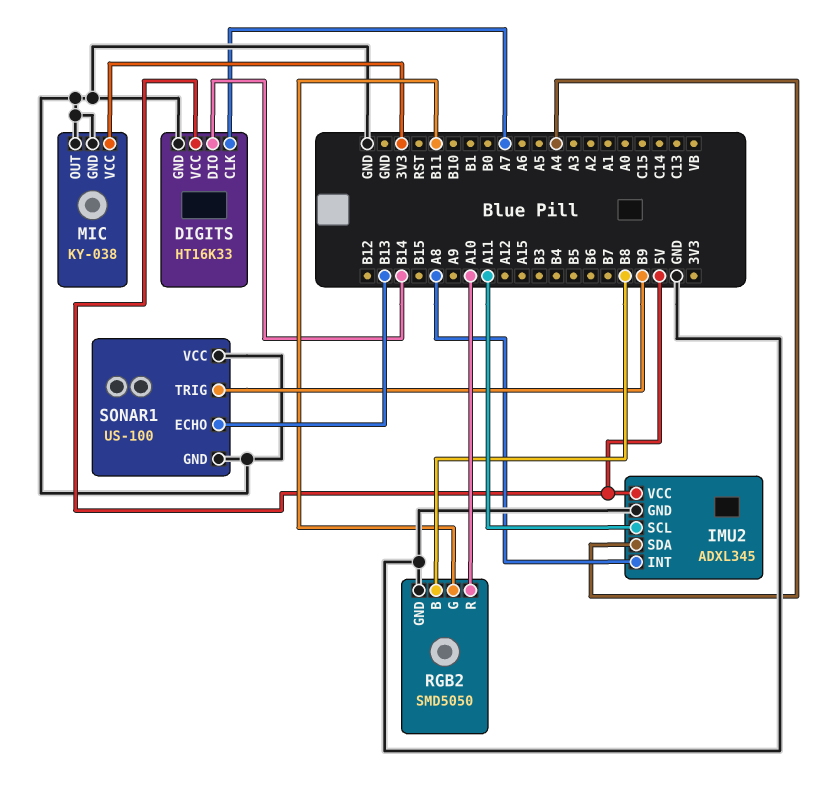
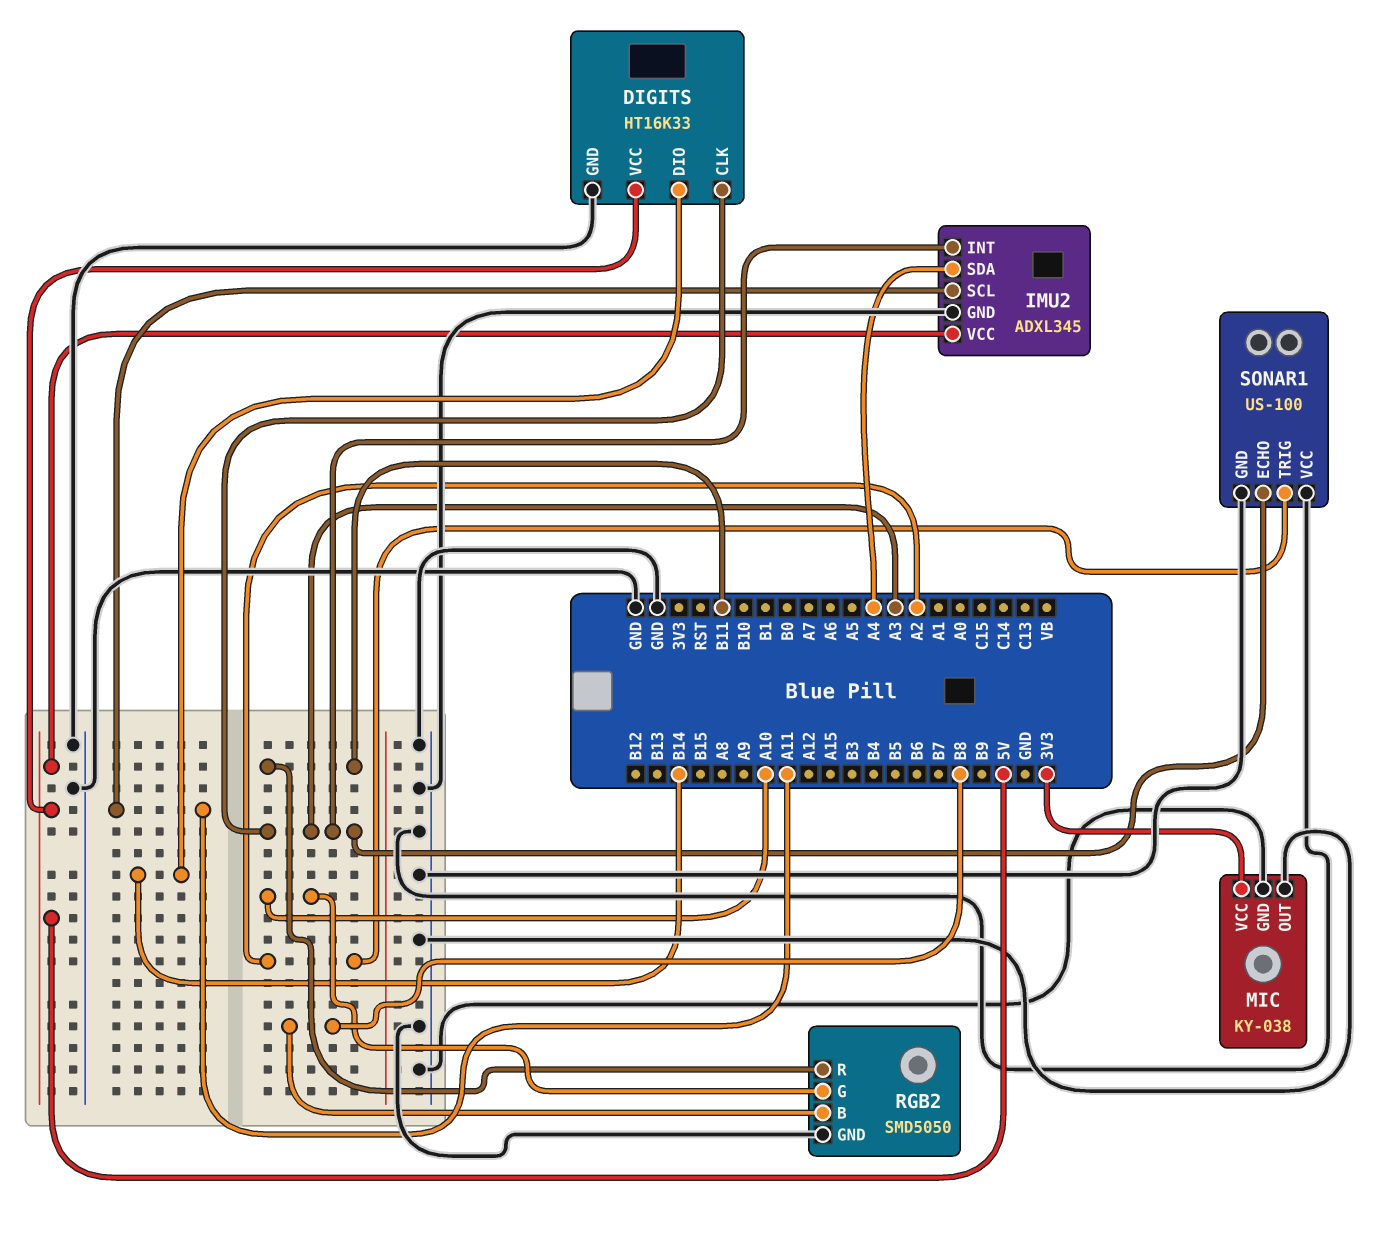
DIGITS pin CLK: A7 -> A3
IMU2 pin INT: A8 -> A3
RGB2 pin G: B11 -> A10
RGB2 pin R: A10 -> B11
SONAR1 pin ECHO: B13 -> A3
SONAR1 pin TRIG: B9 -> A2

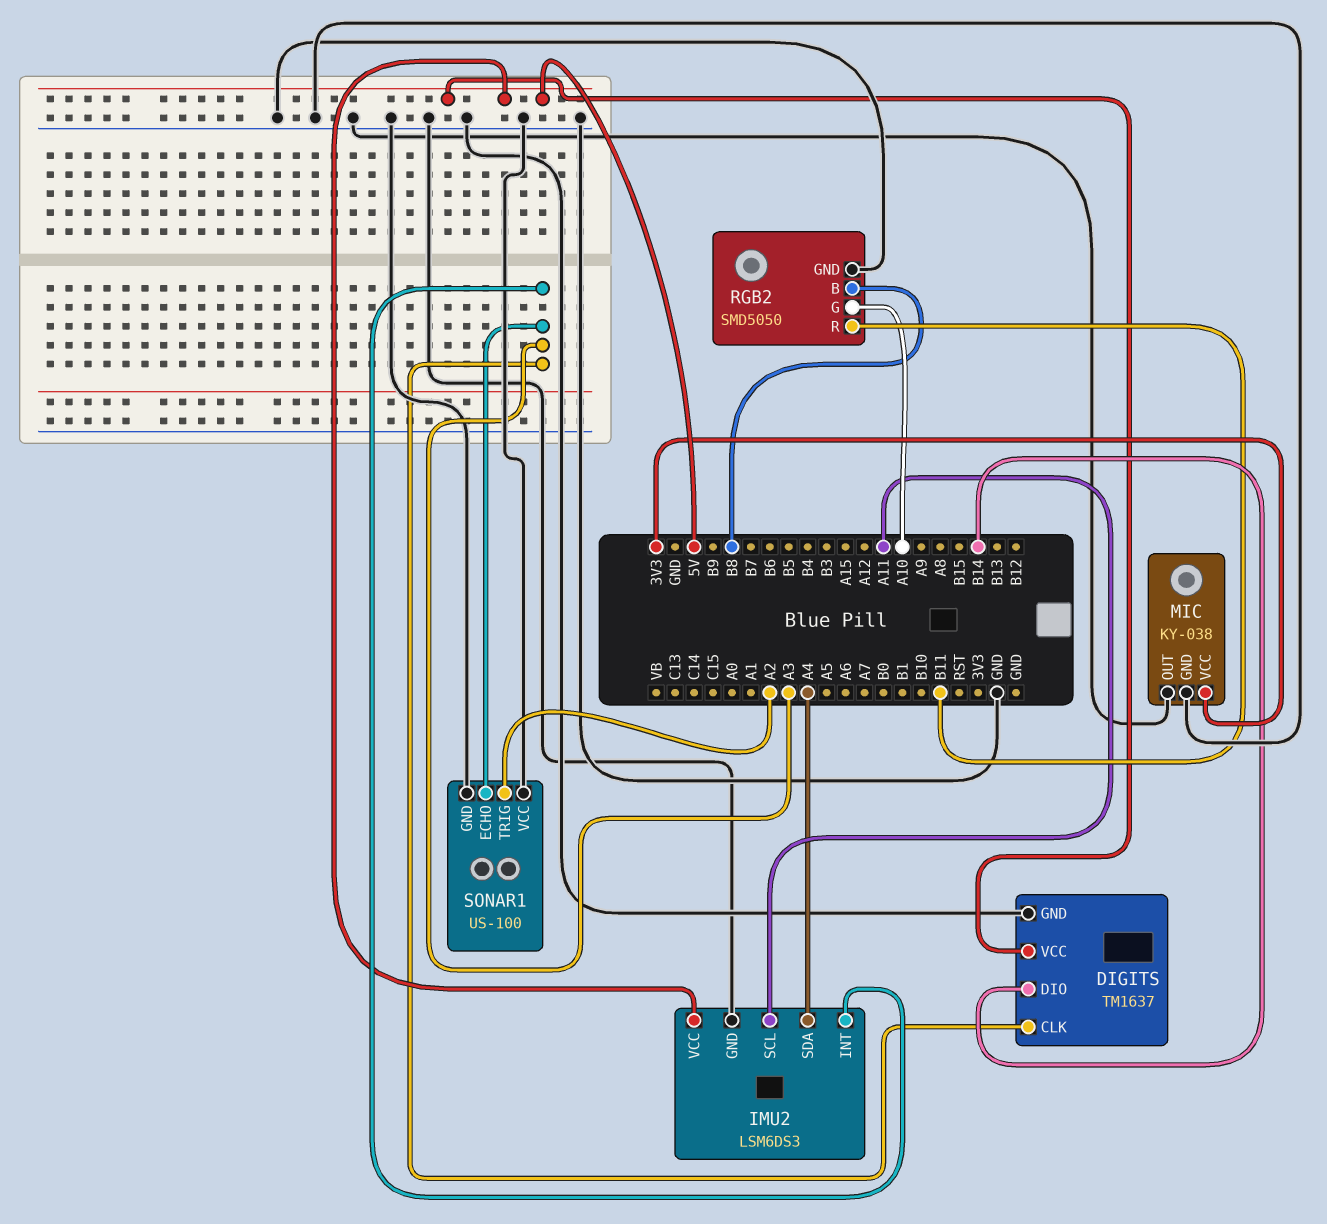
DIGITS: HT16K33 -> TM1637
IMU2: ADXL345 -> LSM6DS3

